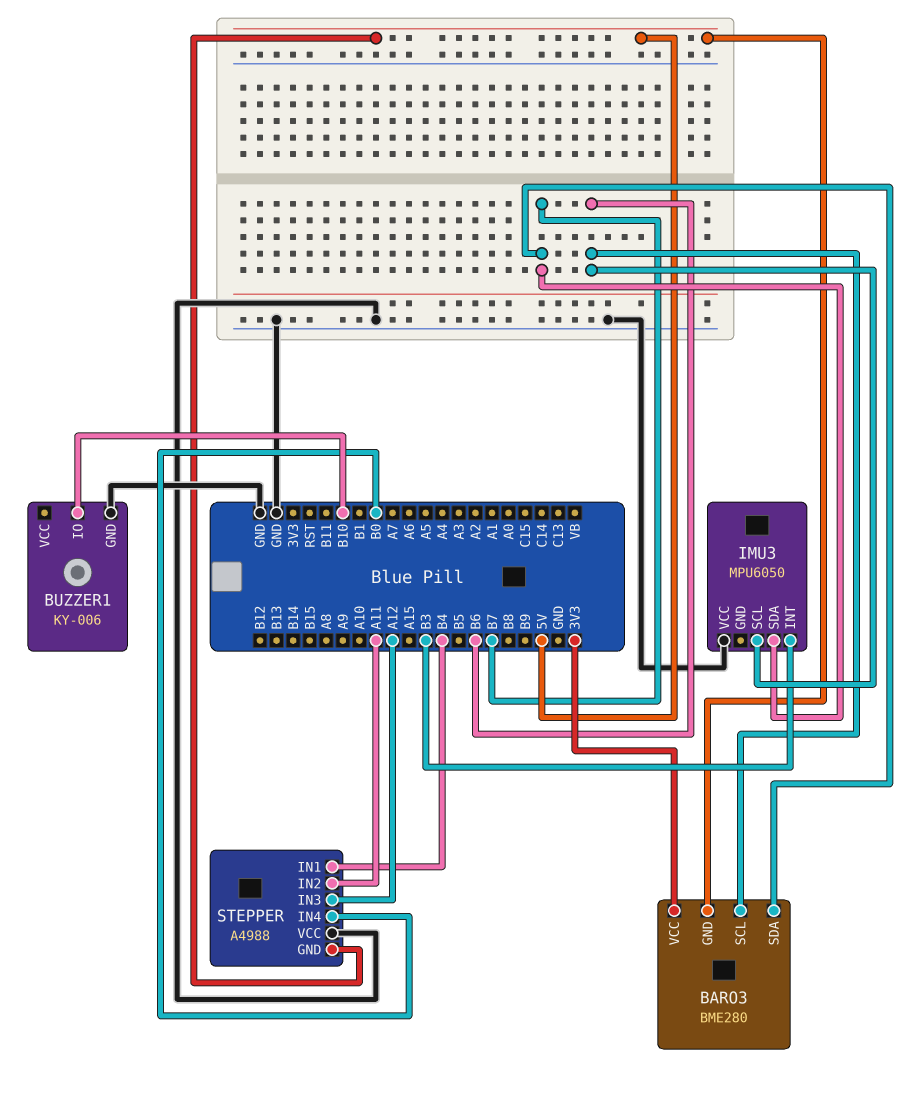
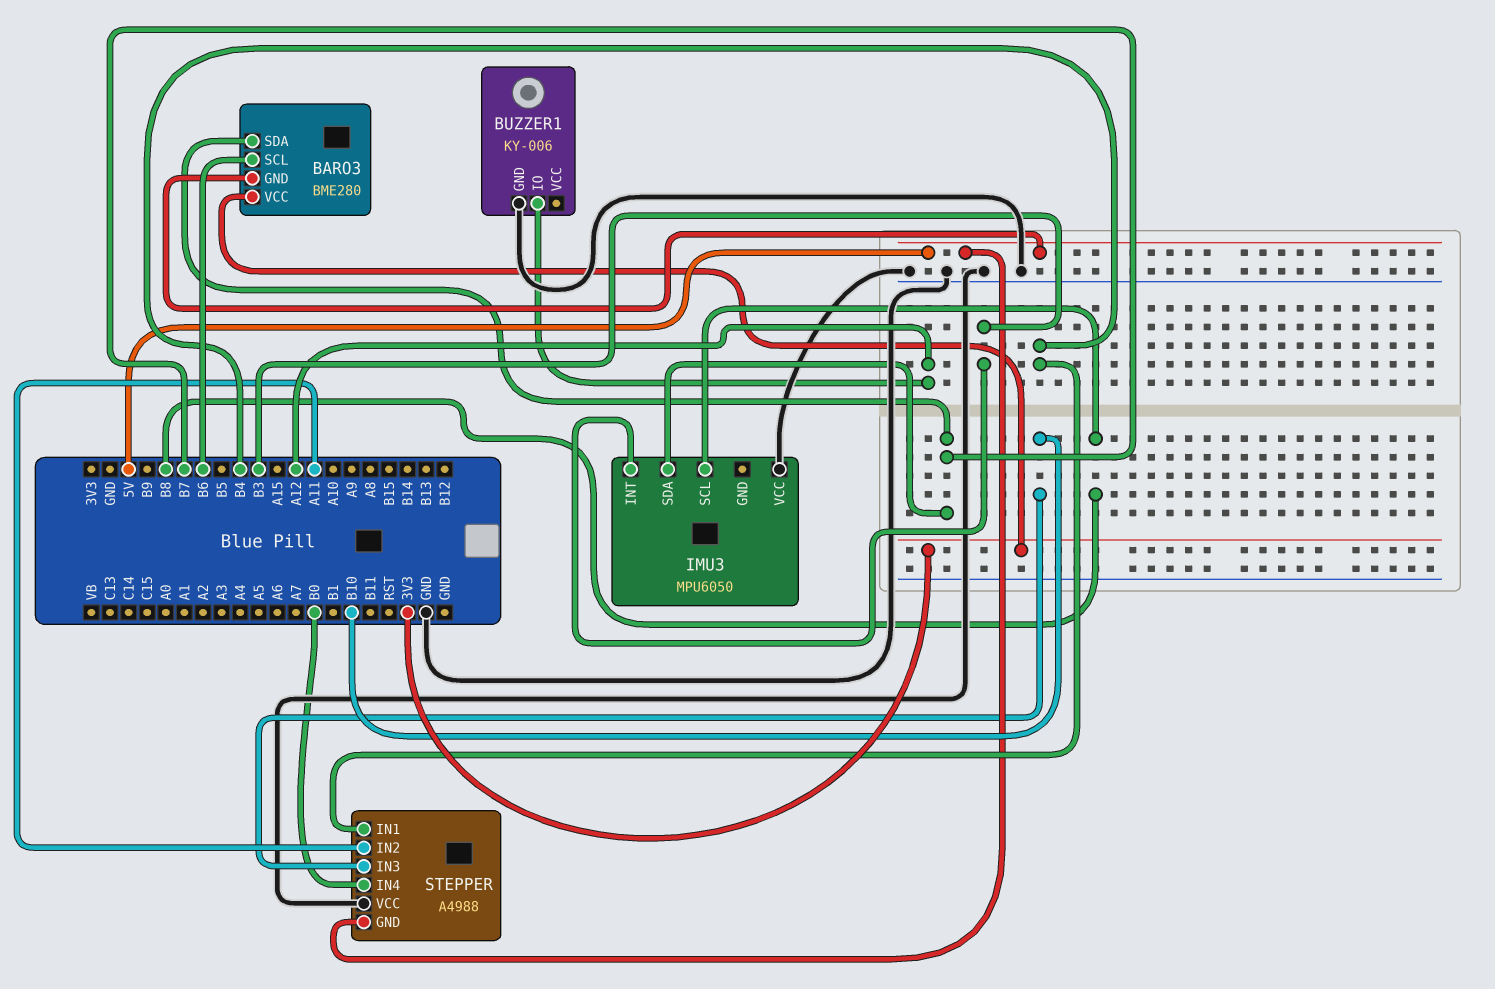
BUZZER1 pin IO: B10 -> A12
IMU3 pin SCL: B6 -> B8
STEPPER pin IN3: A12 -> B10

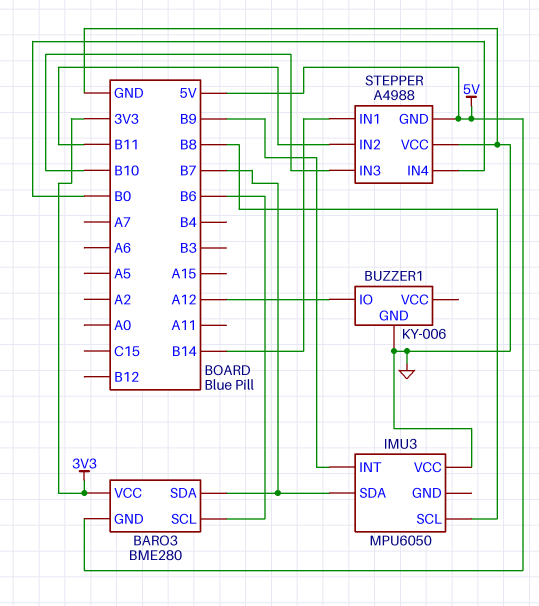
IMU3 pin INT: B3 -> B9
STEPPER pin IN1: B4 -> B14
STEPPER pin IN2: A11 -> B11

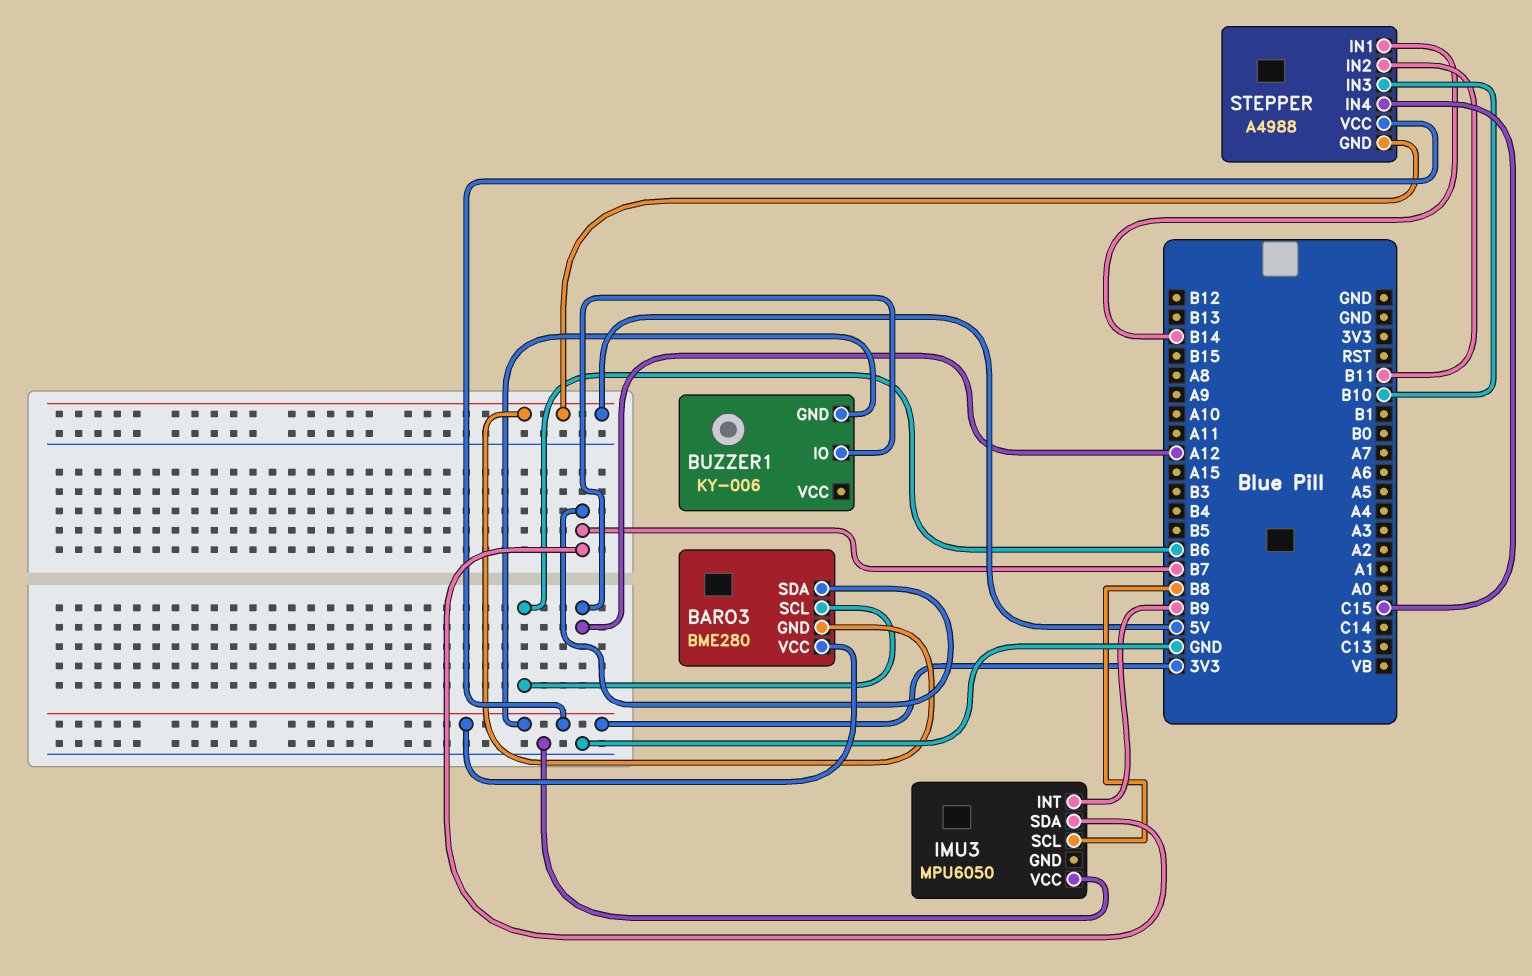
BUZZER1 pin GND: GND -> 3V3
STEPPER pin IN4: B0 -> C15
STEPPER pin VCC: GND -> 3V3

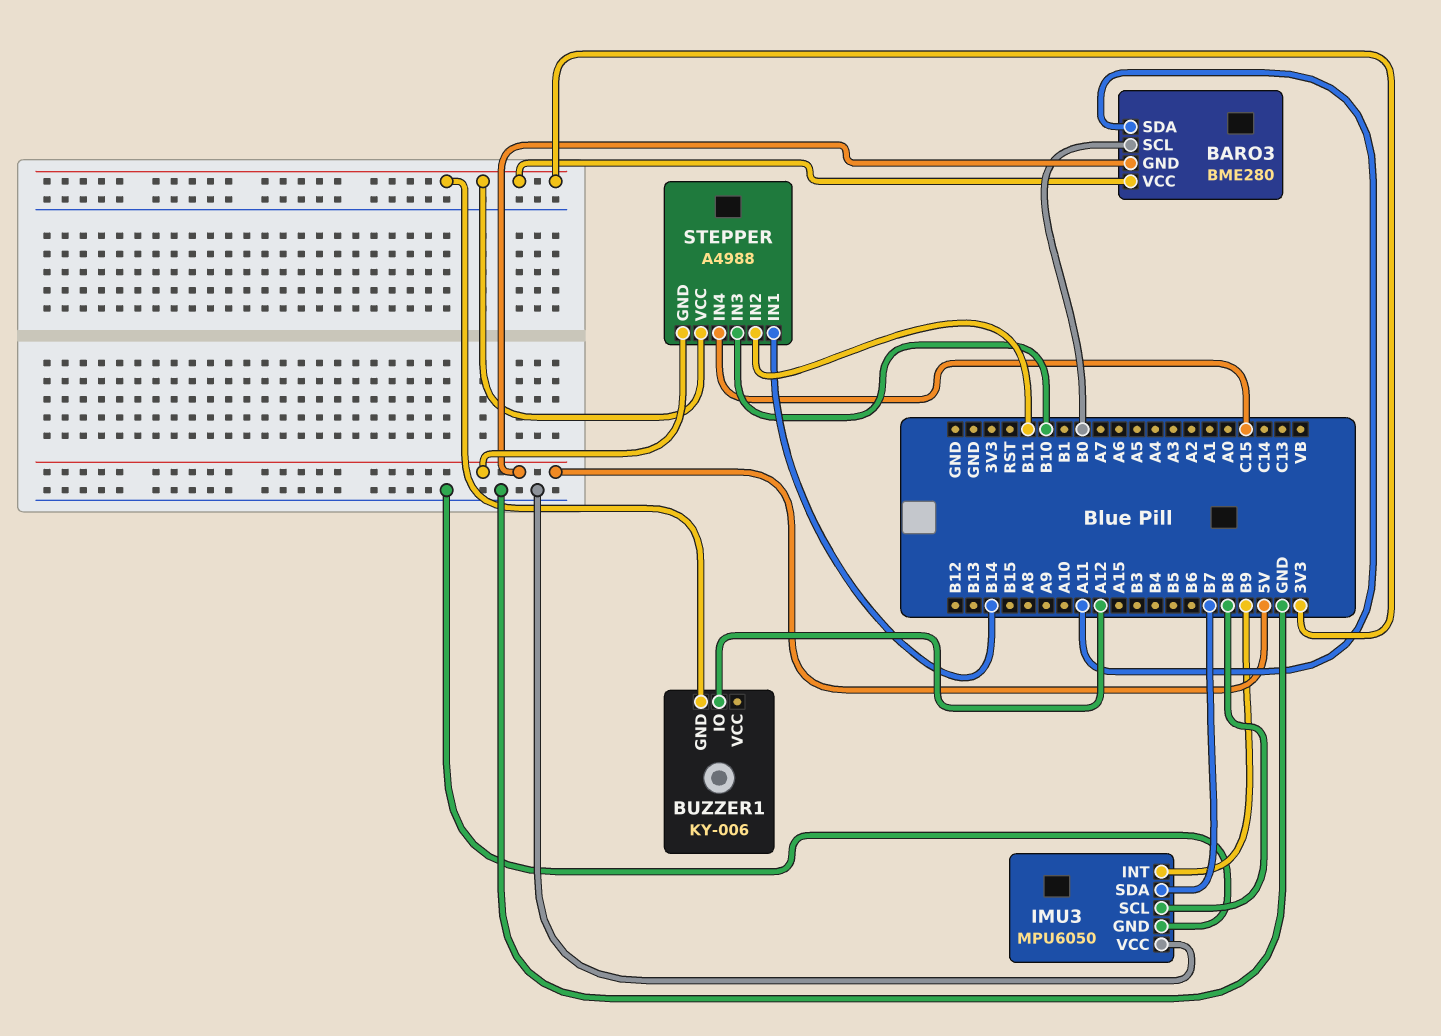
BARO3 pin SCL: B6 -> B0
BARO3 pin SDA: B7 -> A11
IMU3 pin GND: none -> GND

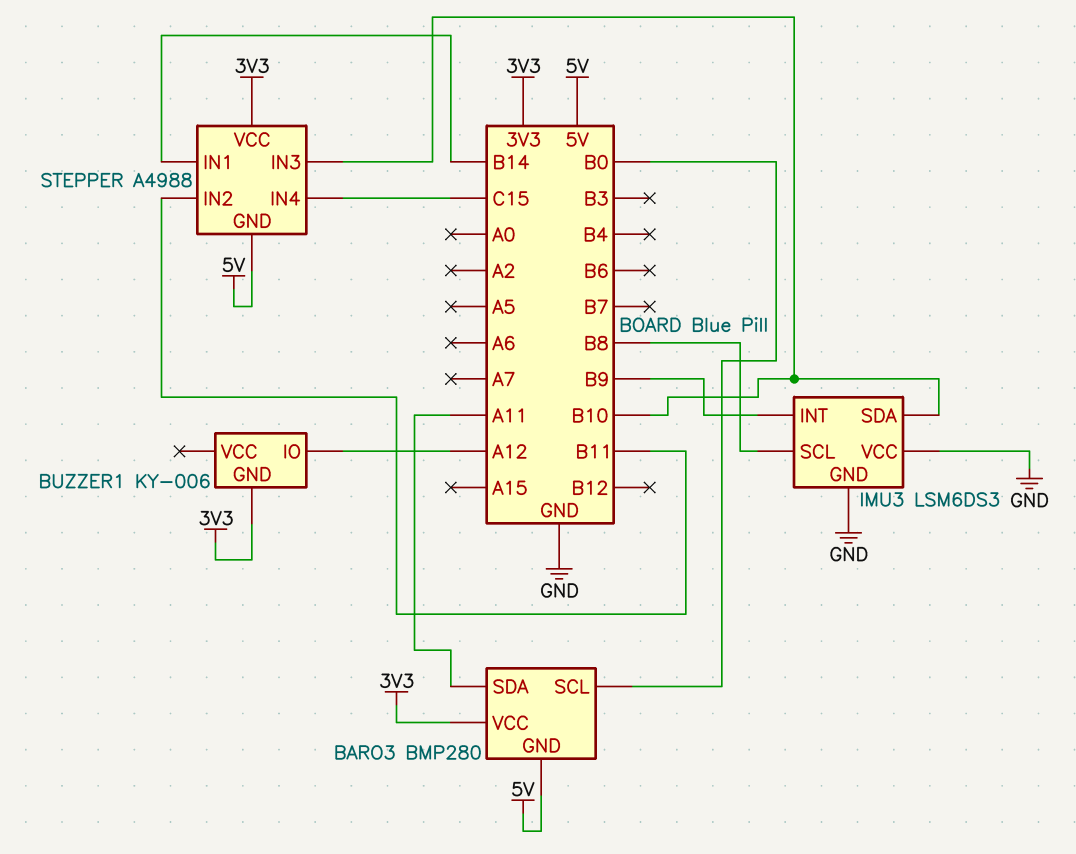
BARO3: BME280 -> BMP280
IMU3: MPU6050 -> LSM6DS3
IMU3 pin SDA: B7 -> B10

